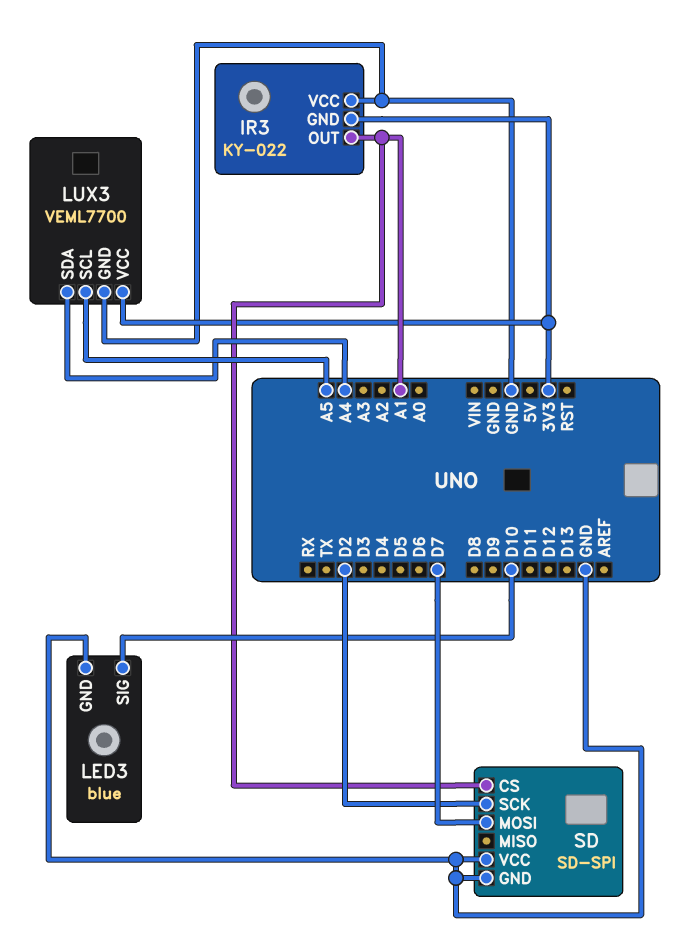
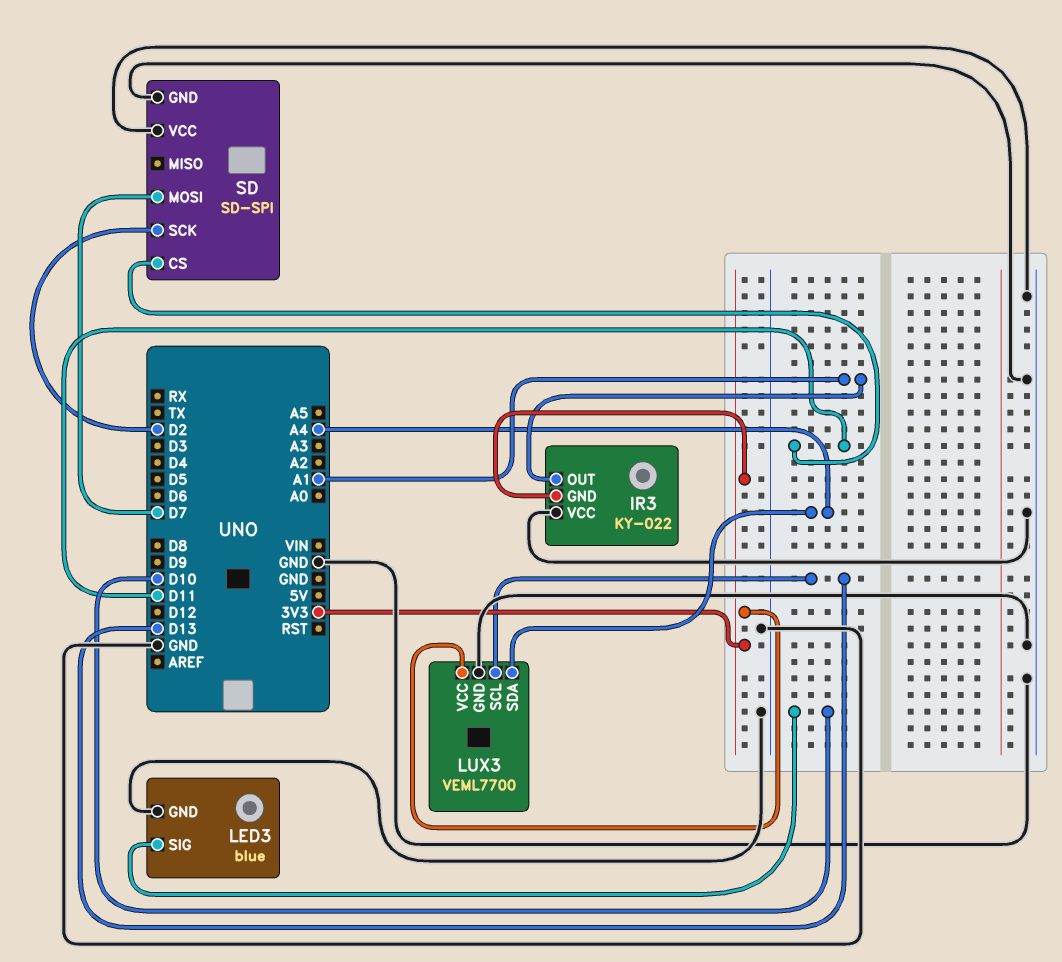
LUX3 pin SCL: A5 -> D13
SD pin CS: A1 -> D11

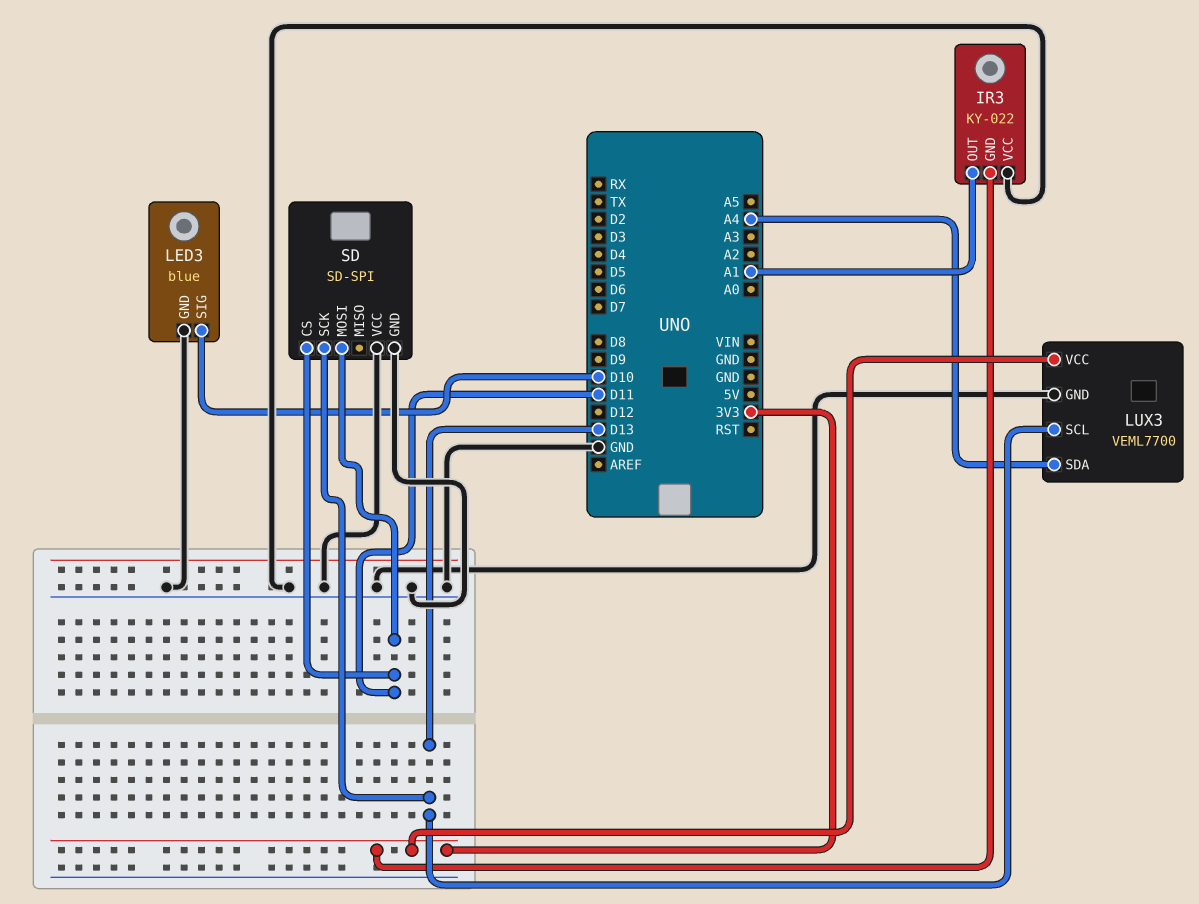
SD pin MOSI: D7 -> D11
SD pin SCK: D2 -> D13

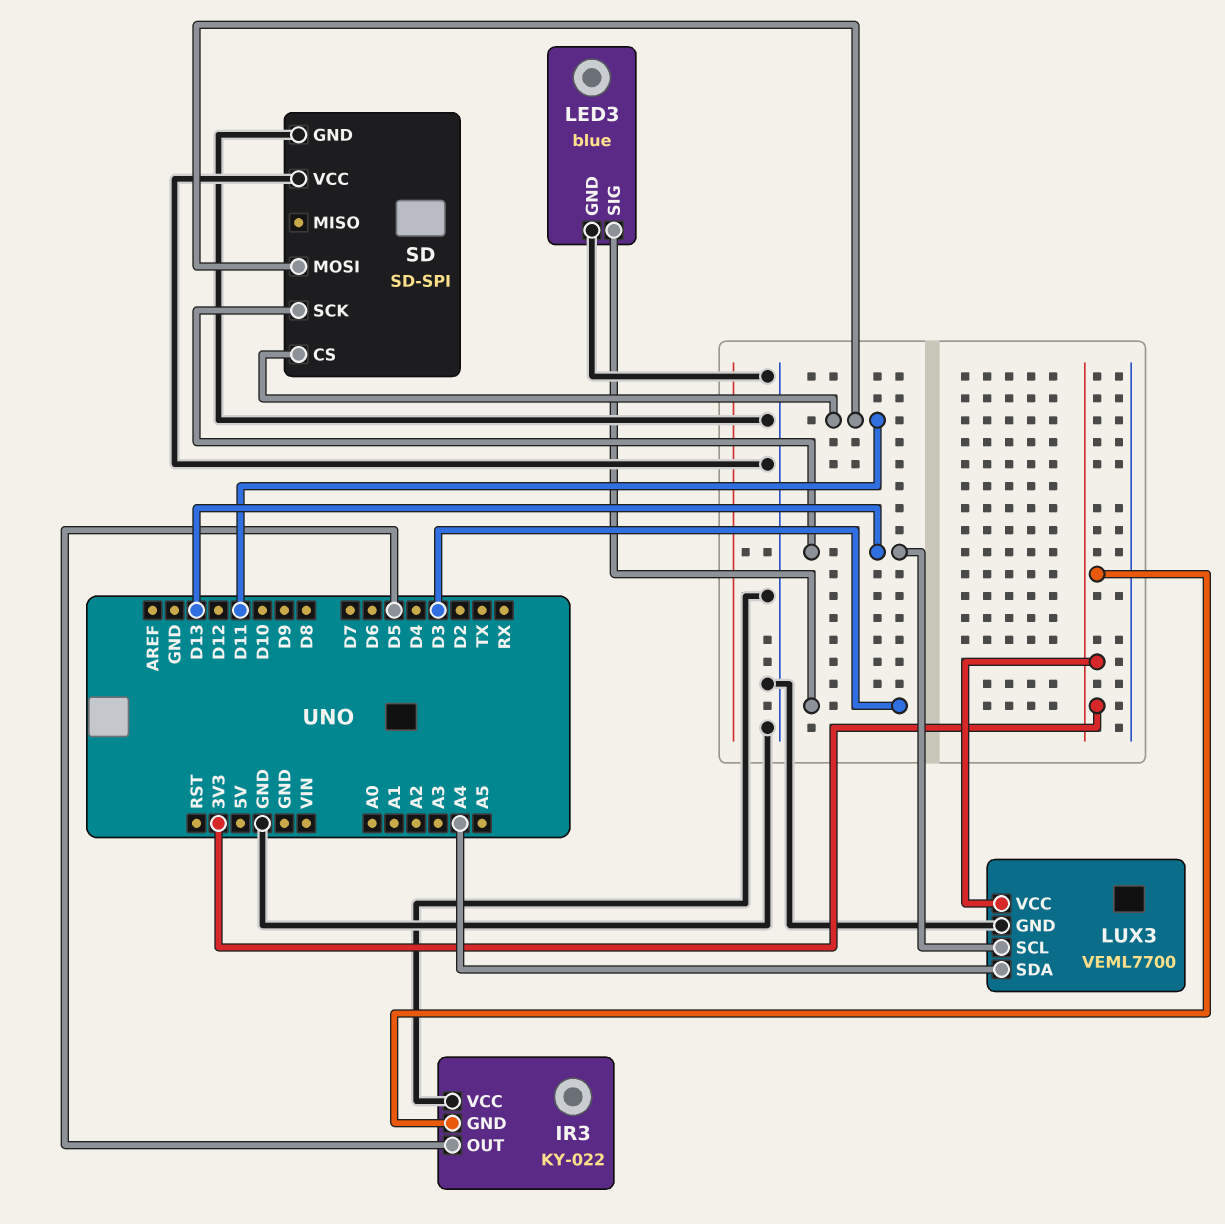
IR3 pin OUT: A1 -> D5
LED3 pin SIG: D10 -> D3

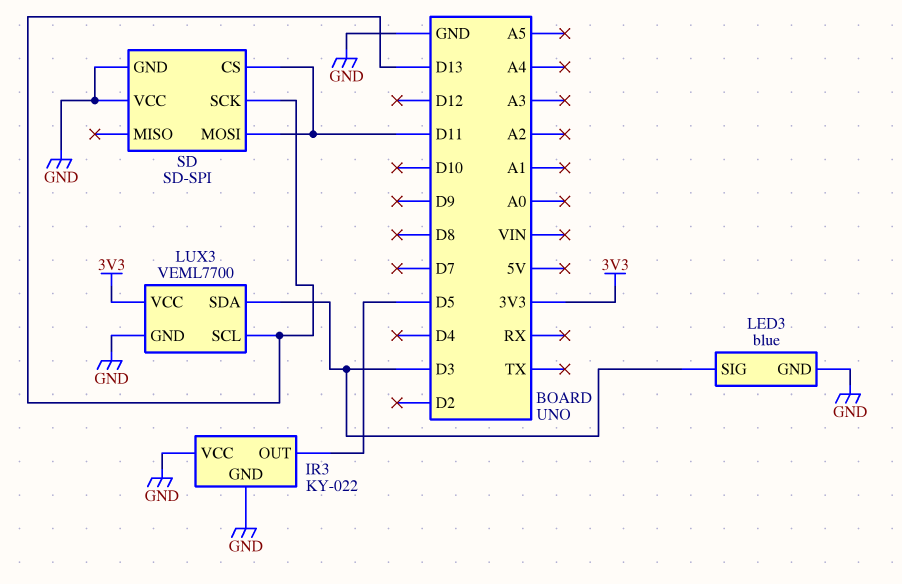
IR3 pin GND: 3V3 -> GND
LUX3 pin SDA: A4 -> D3

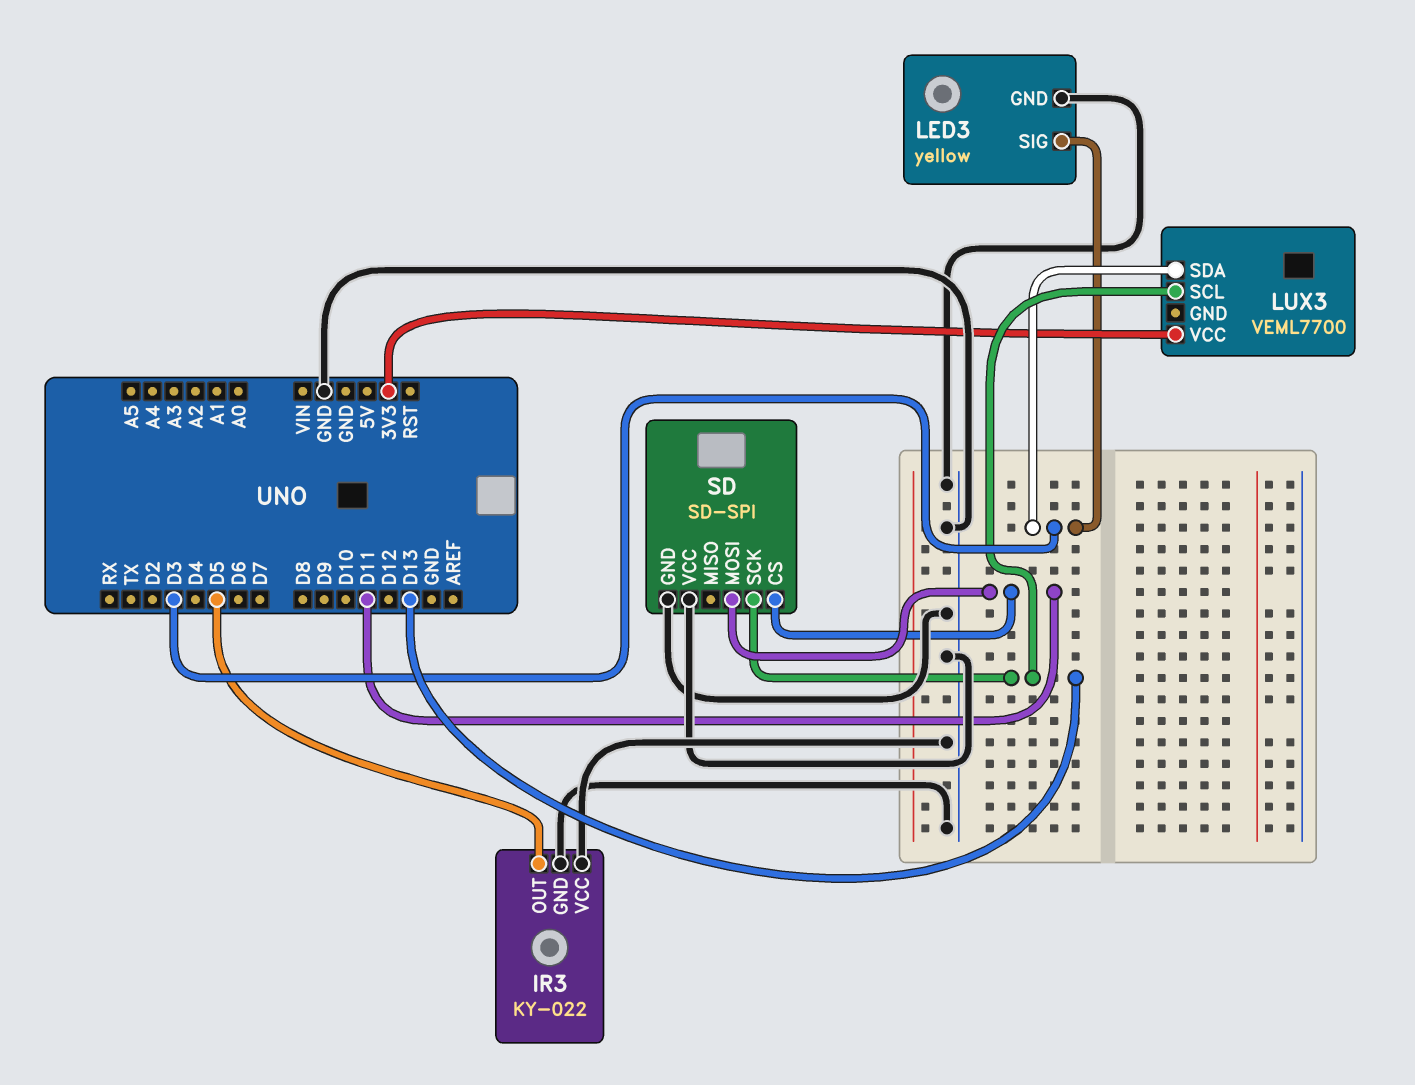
LED3: blue -> yellow
LUX3 pin GND: GND -> none

